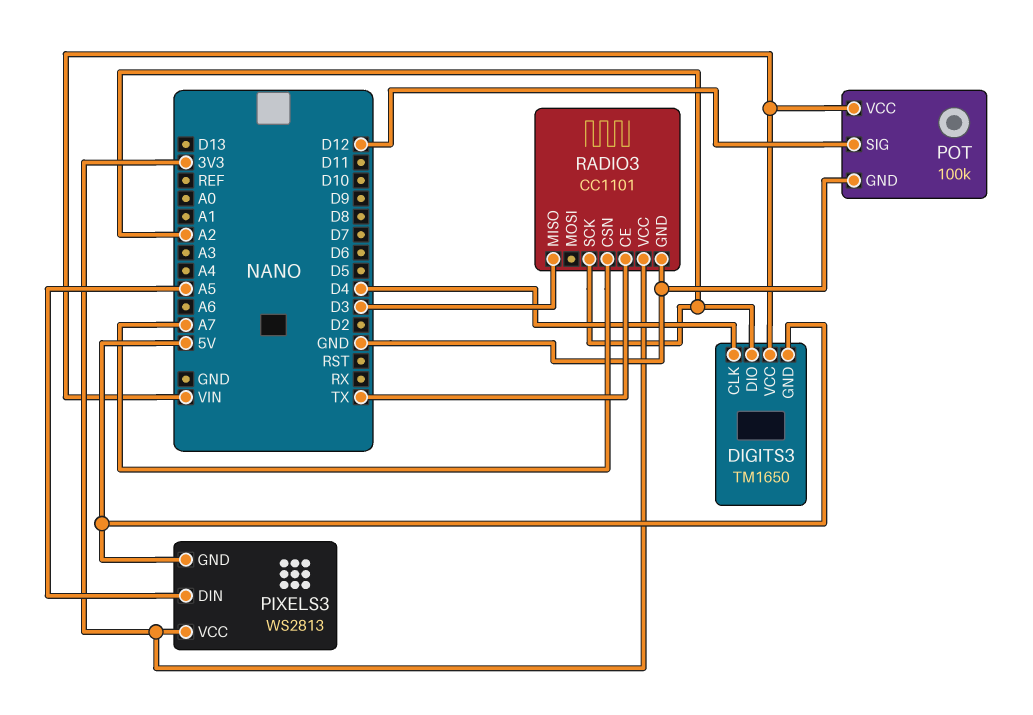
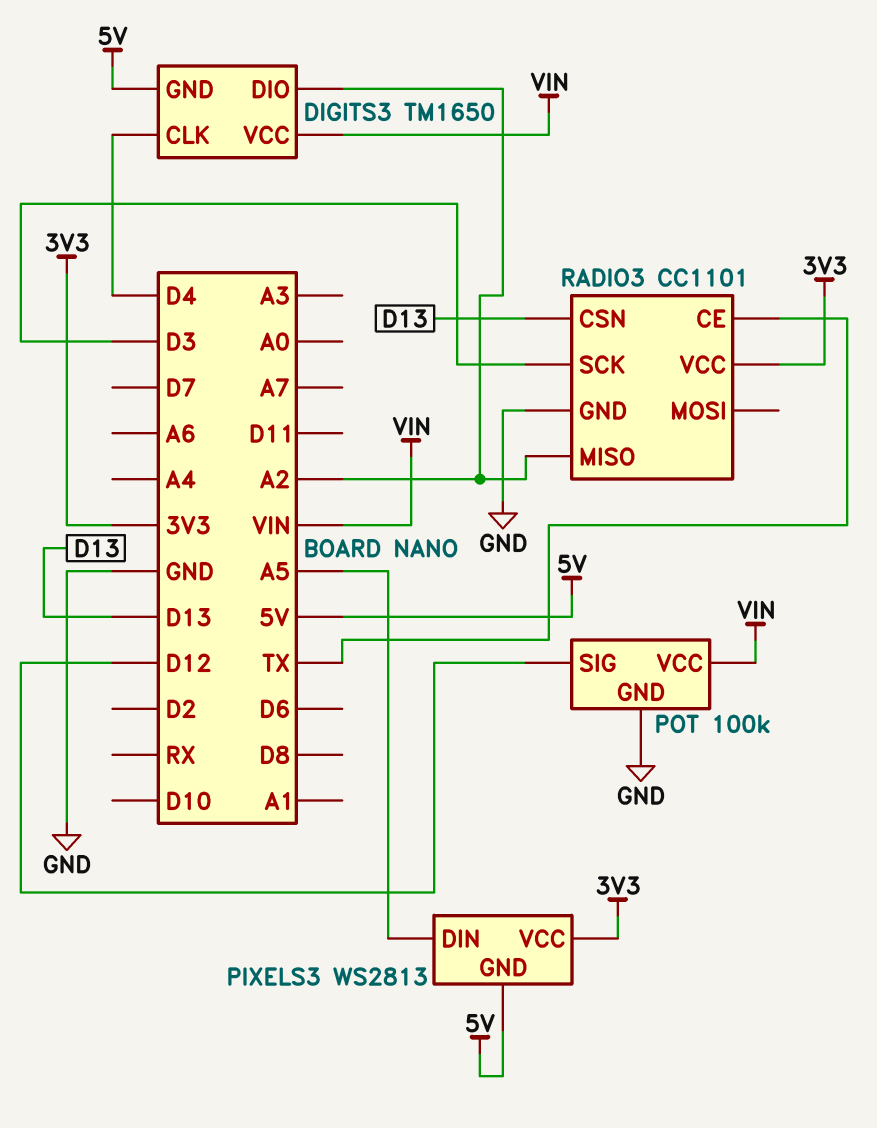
RADIO3 pin CSN: A7 -> D13
RADIO3 pin MISO: D3 -> A2
RADIO3 pin SCK: A2 -> D3

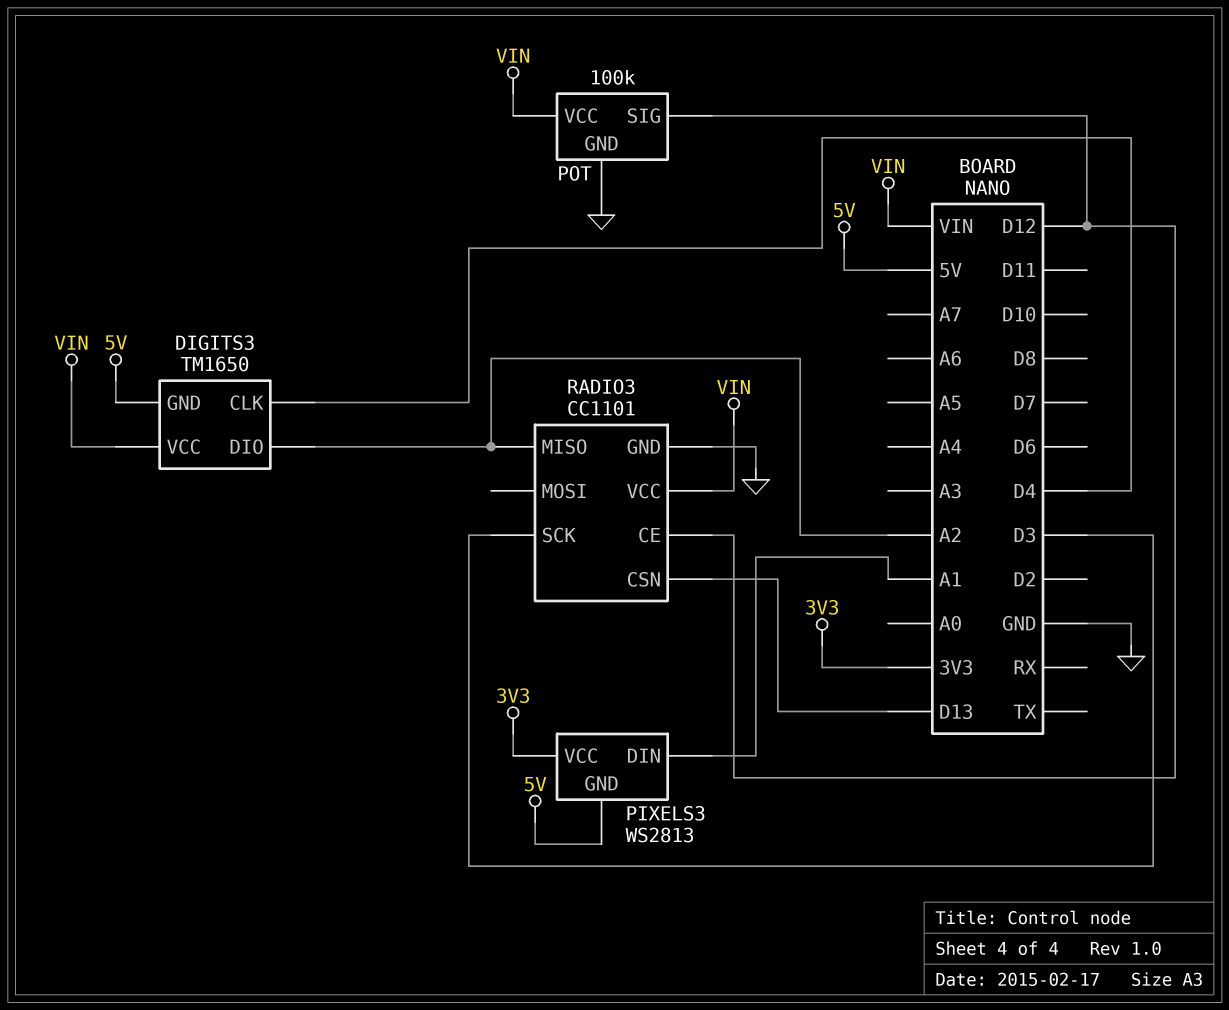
PIXELS3 pin DIN: A5 -> A1
RADIO3 pin CE: TX -> D12
RADIO3 pin VCC: 3V3 -> VIN

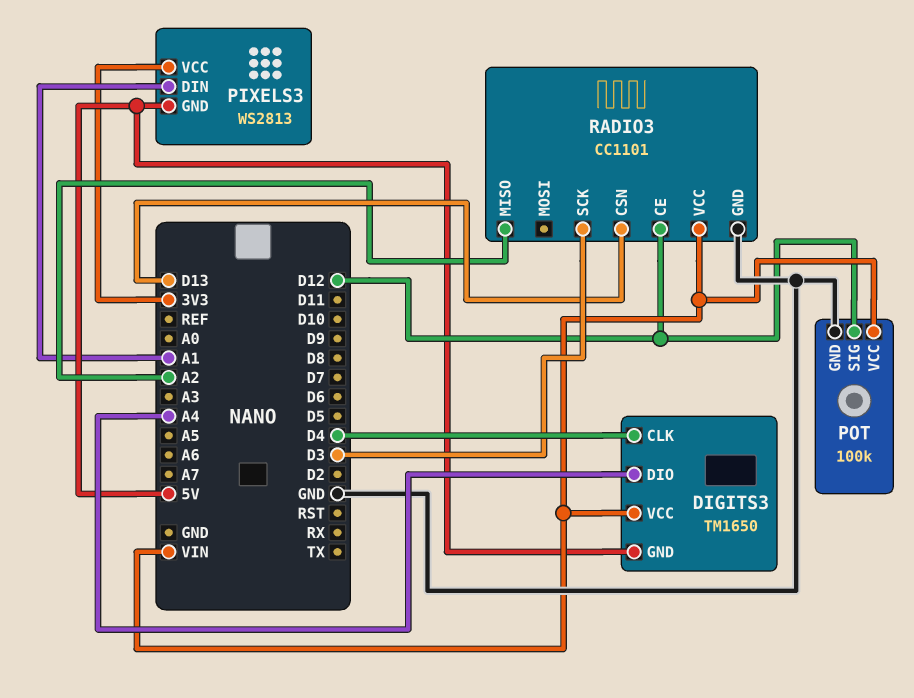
DIGITS3 pin DIO: A2 -> A4

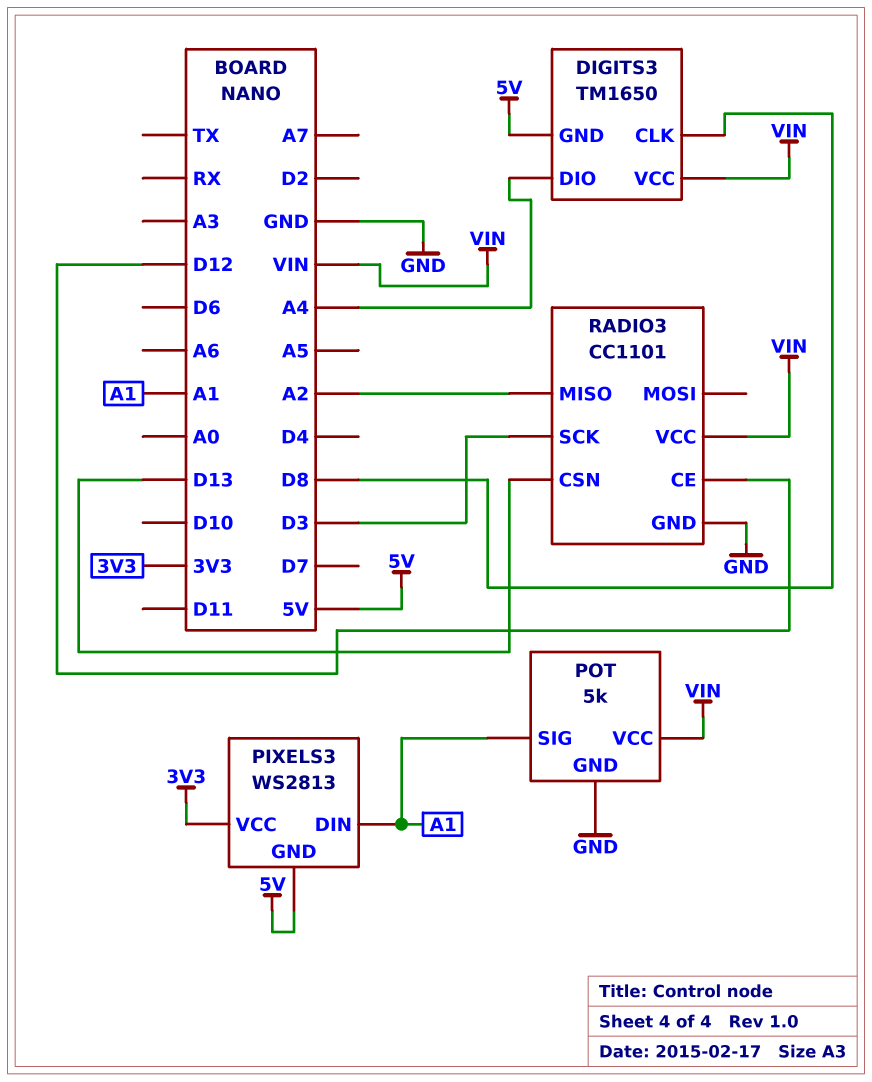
DIGITS3 pin CLK: D4 -> D8
POT: 100k -> 5k
POT pin SIG: D12 -> A1

